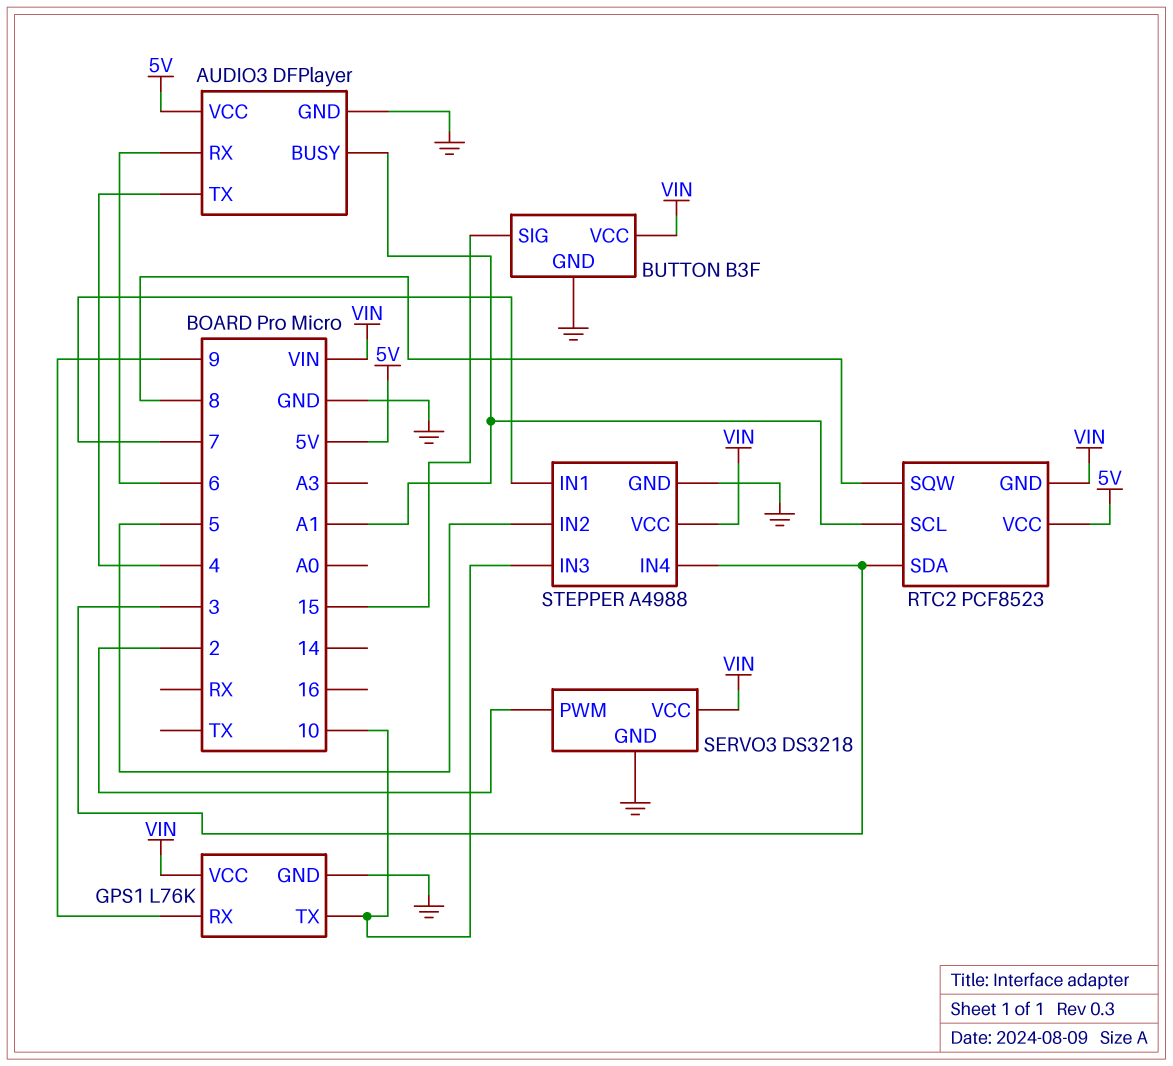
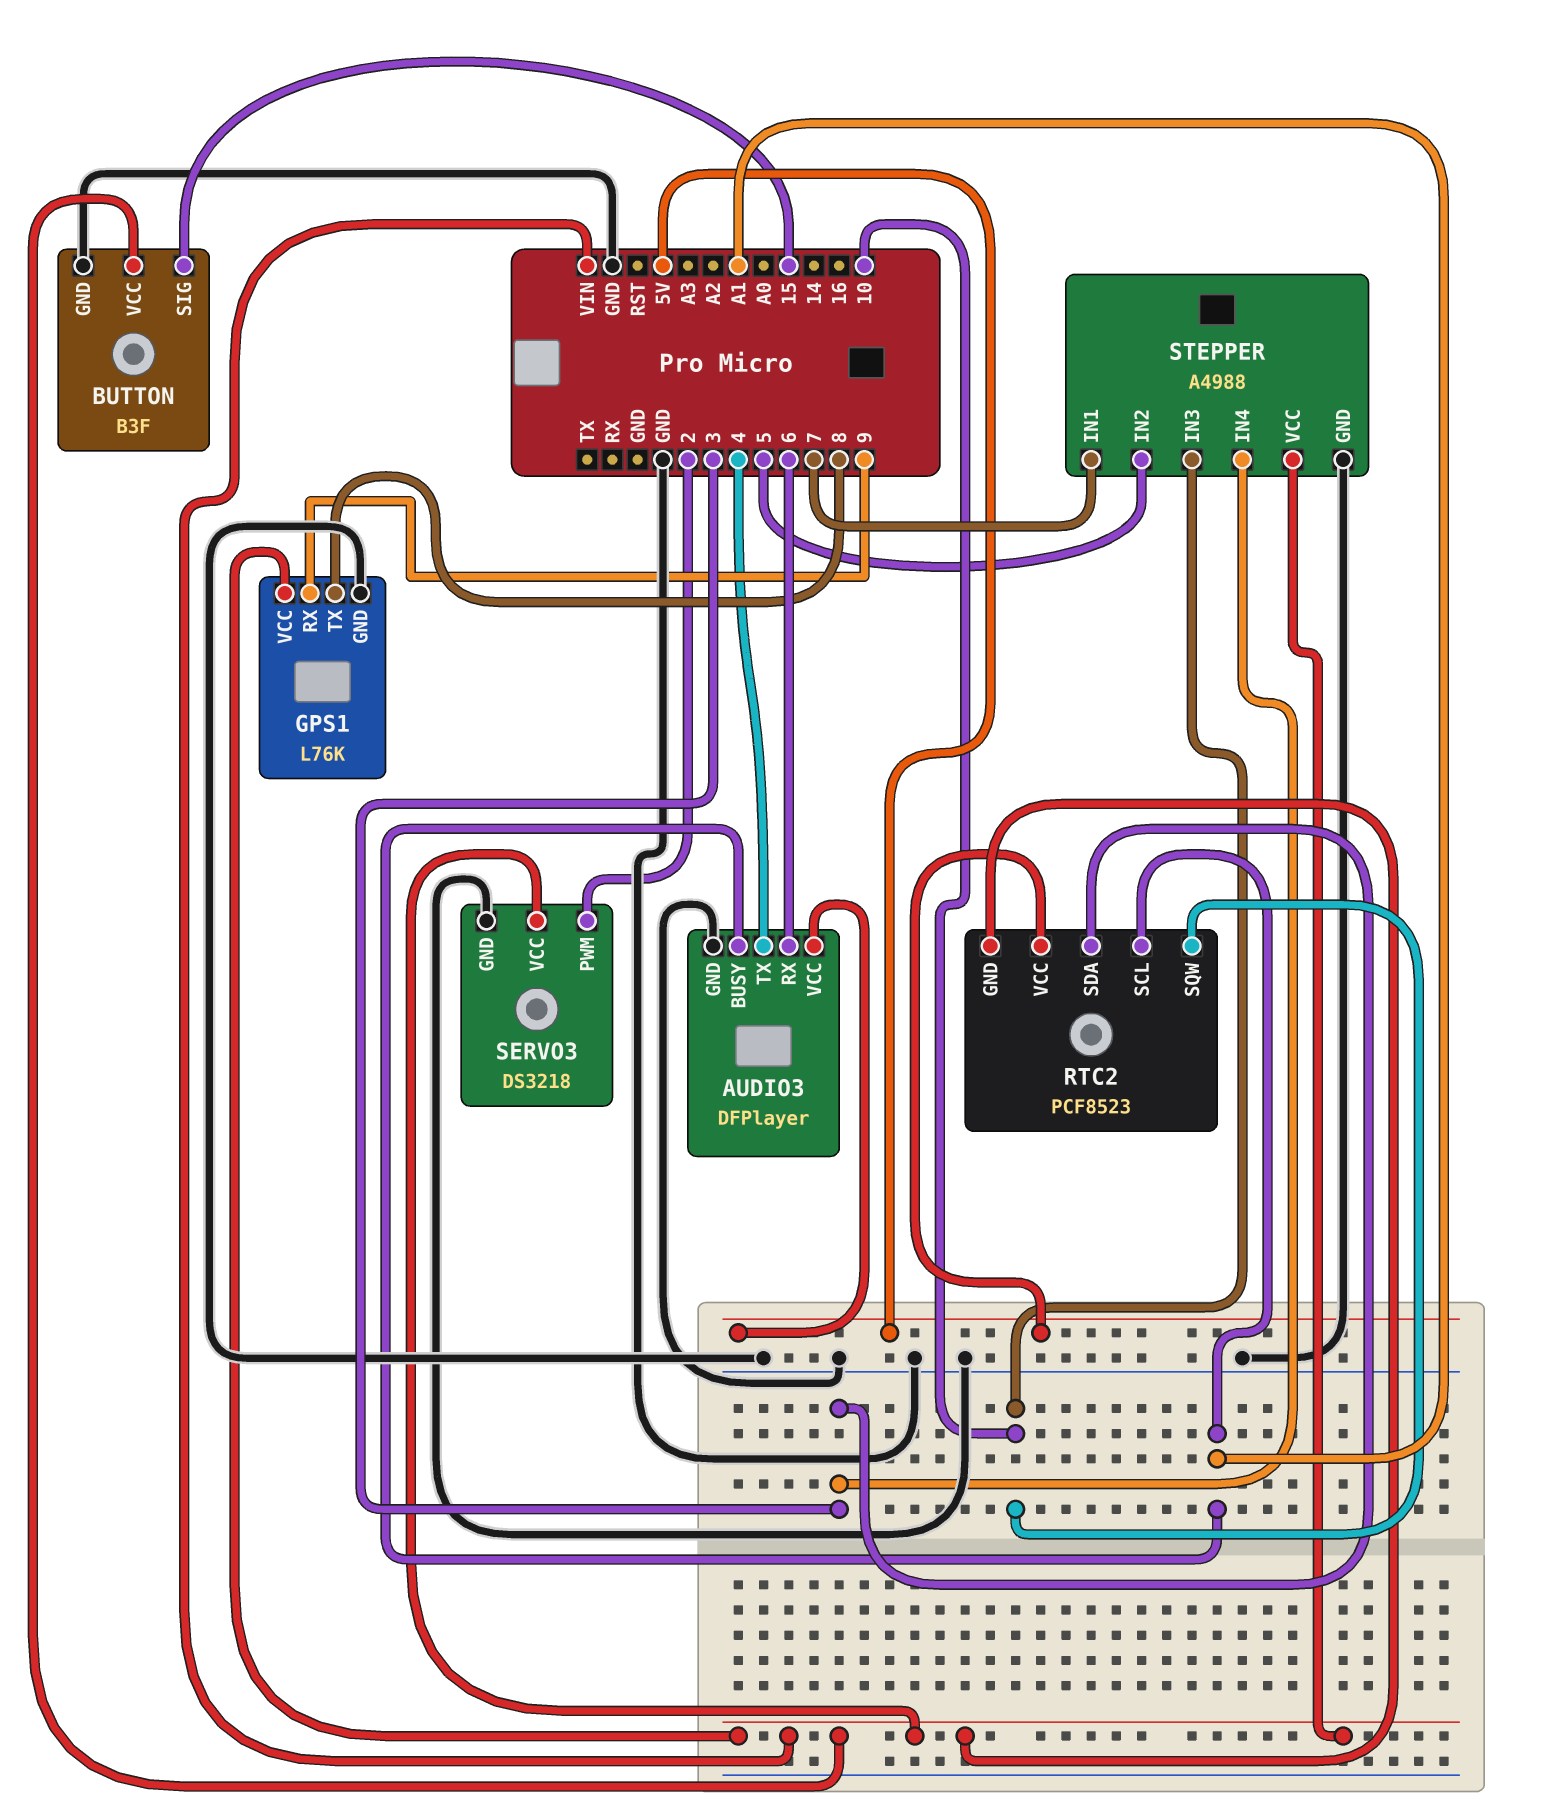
GPS1 pin TX: 10 -> 8
RTC2 pin SQW: 8 -> 10

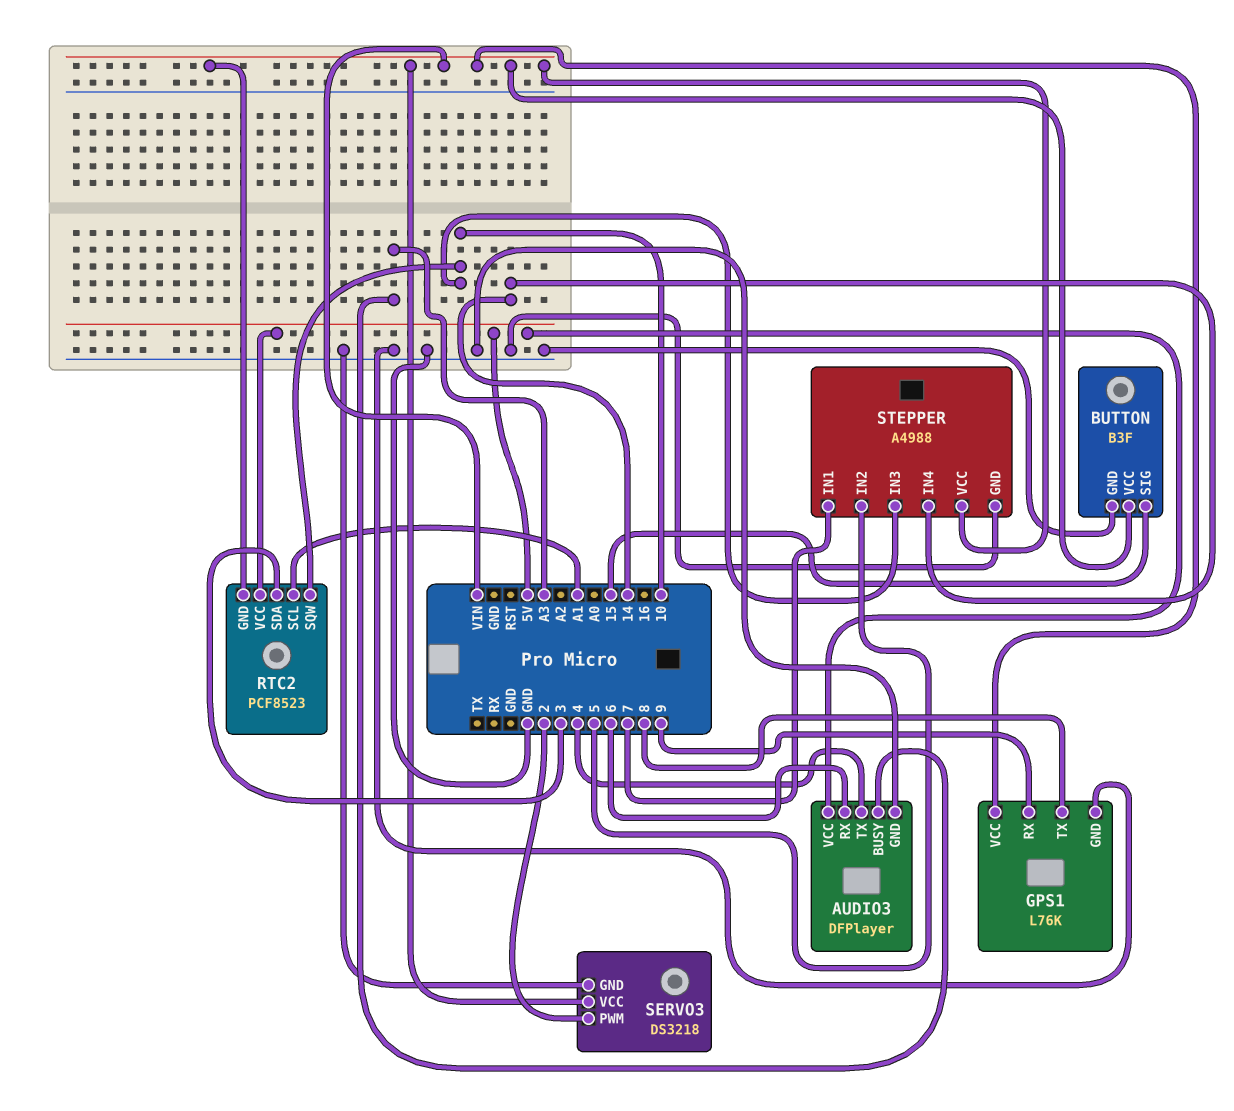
AUDIO3 pin BUSY: A1 -> A3
STEPPER pin IN4: 3 -> 14

